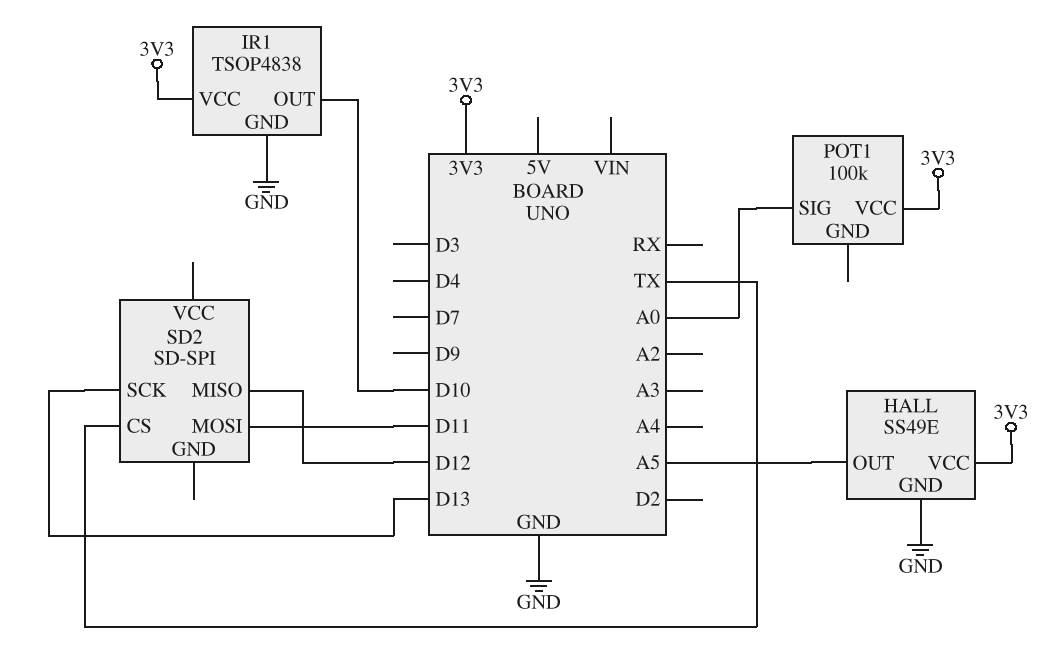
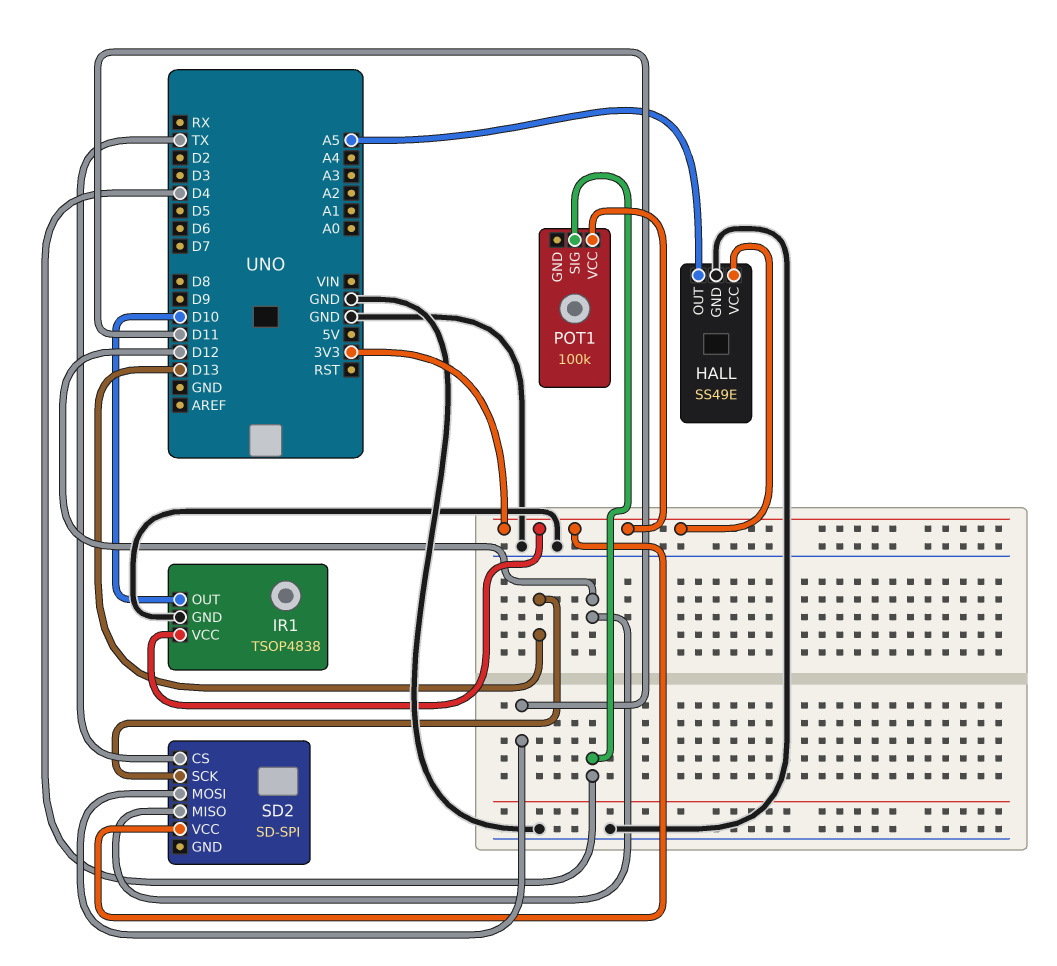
POT1 pin SIG: A0 -> D4
SD2 pin VCC: none -> 3V3

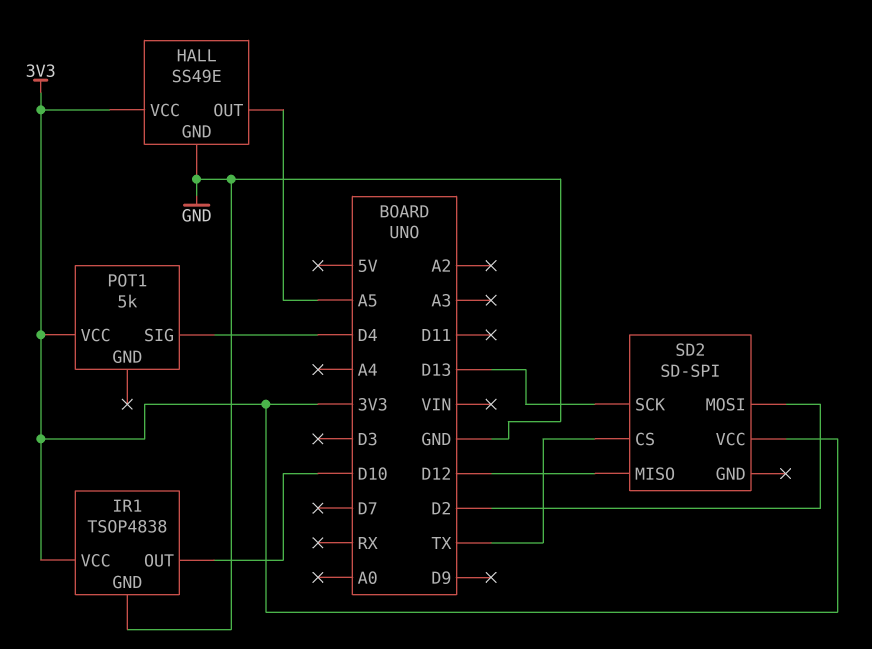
POT1: 100k -> 5k
SD2 pin MOSI: D11 -> D2

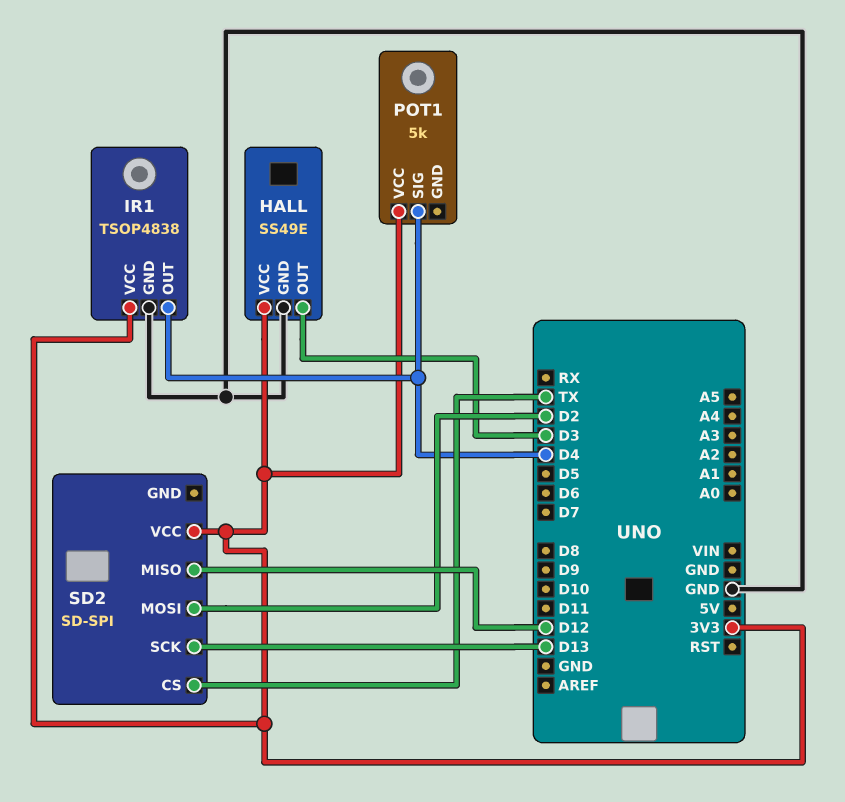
HALL pin OUT: A5 -> D3
IR1 pin OUT: D10 -> D4

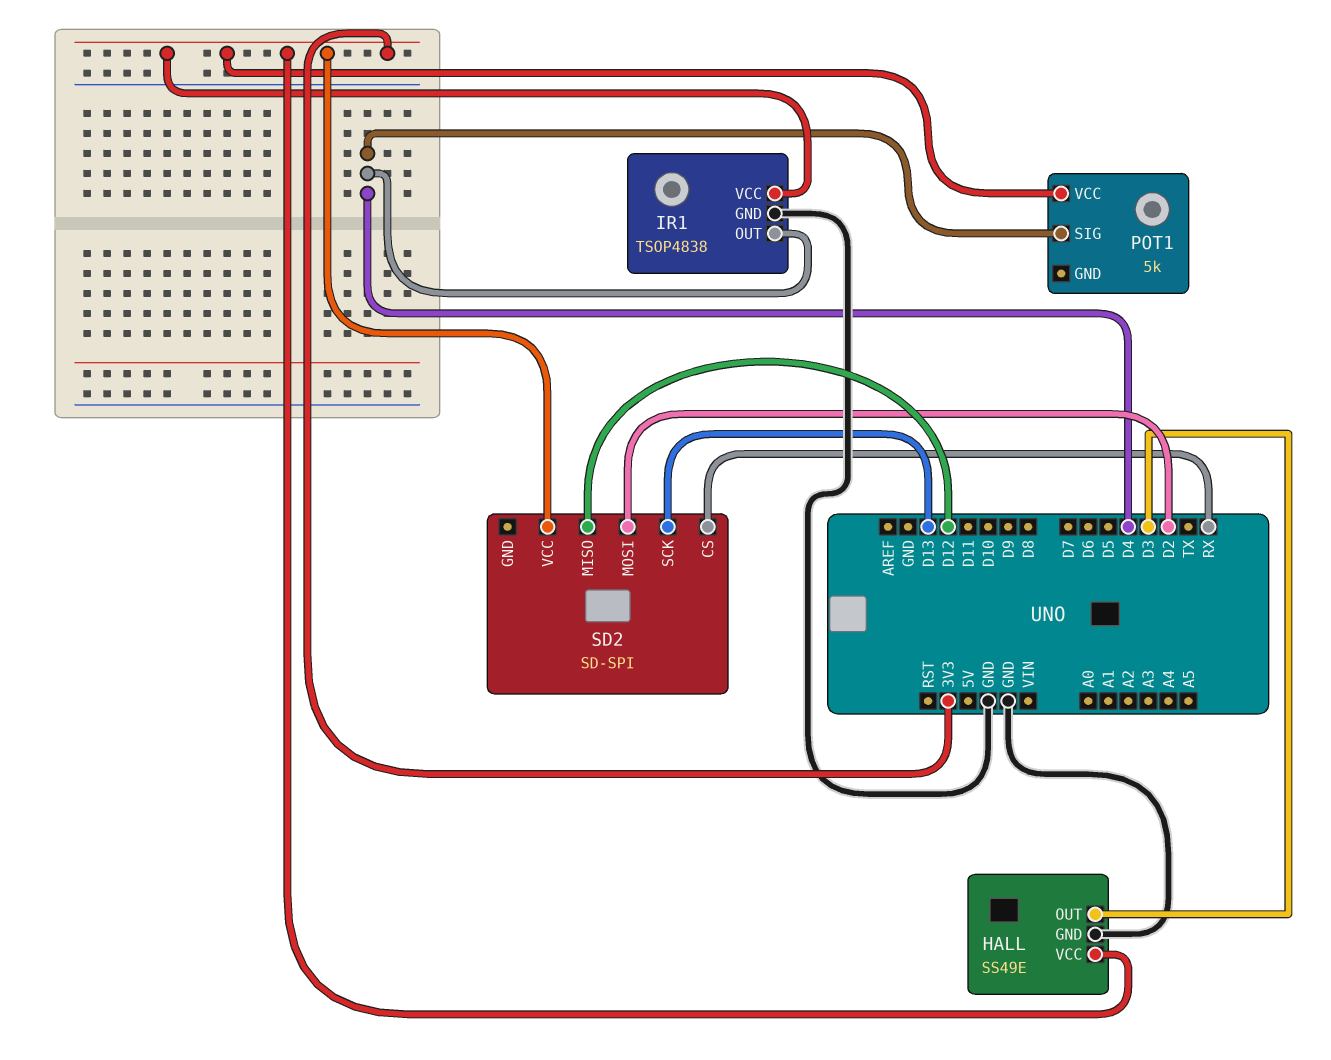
SD2 pin CS: TX -> RX

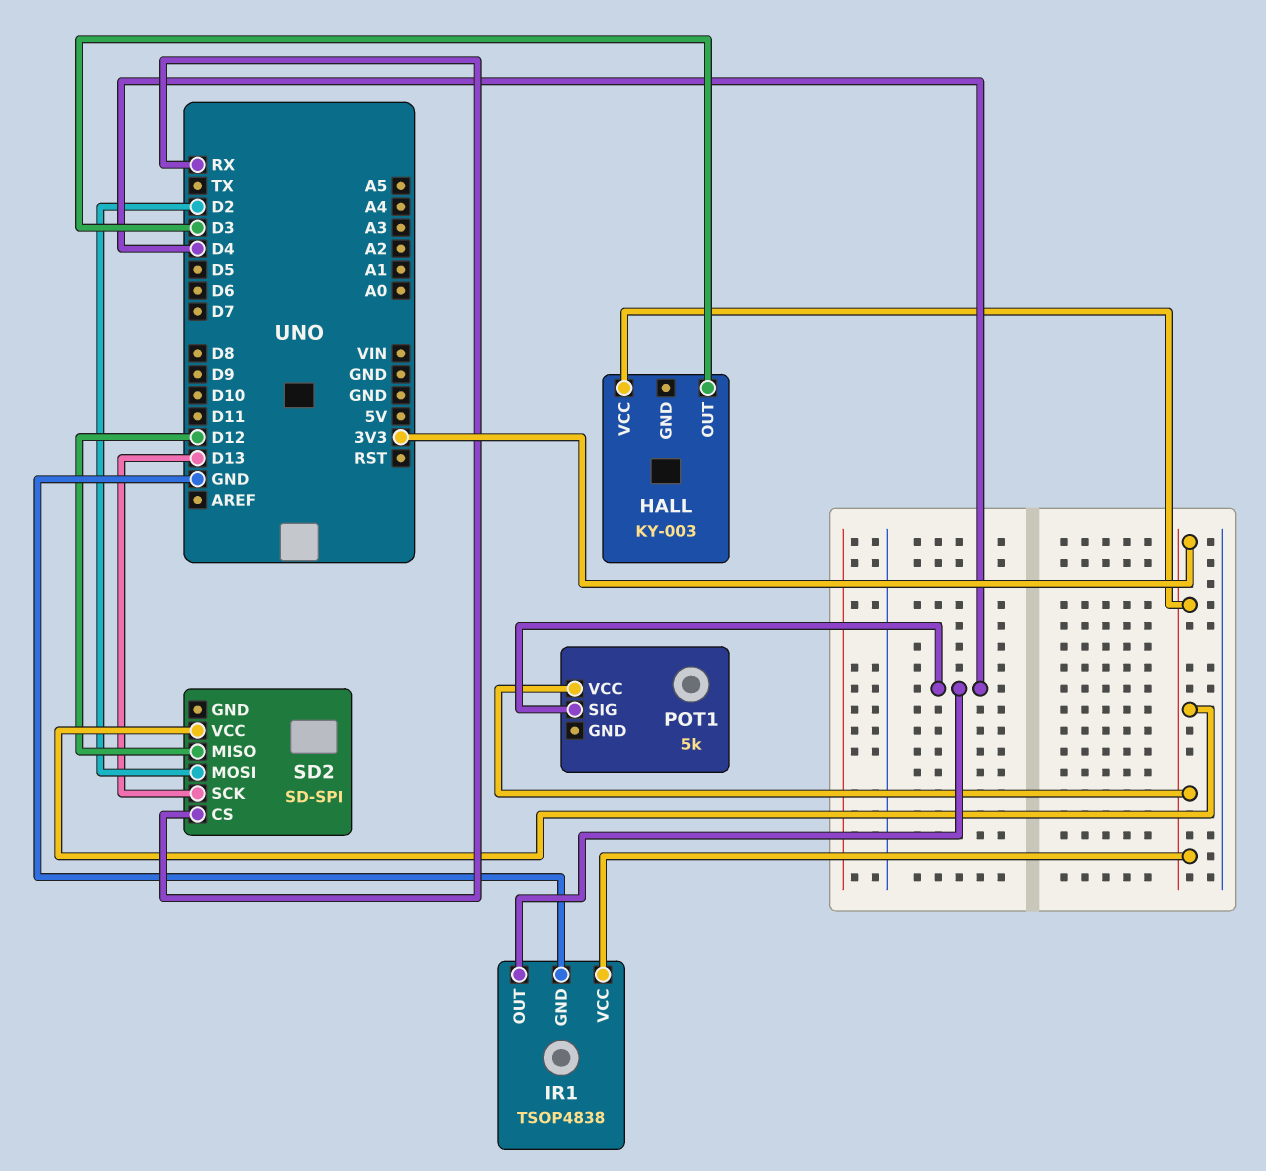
HALL: SS49E -> KY-003
HALL pin GND: GND -> none

